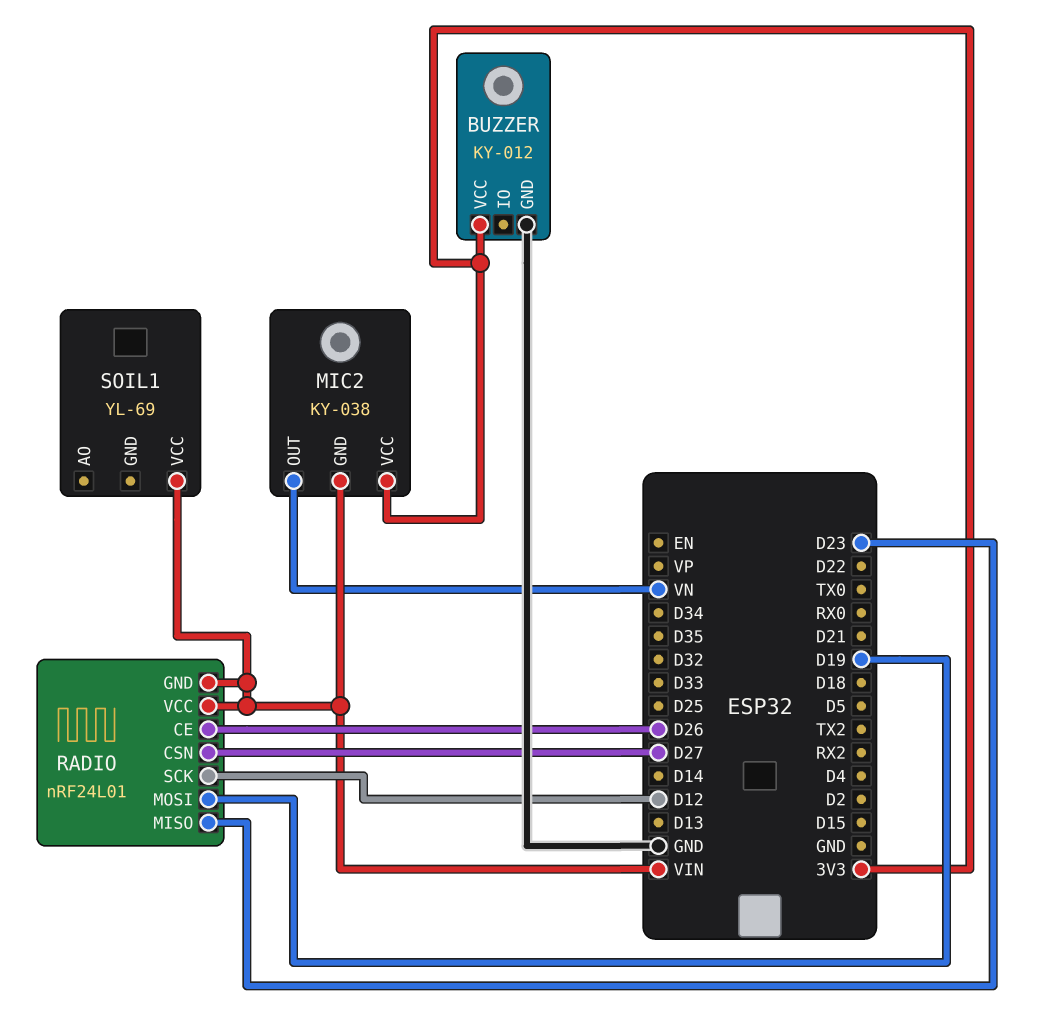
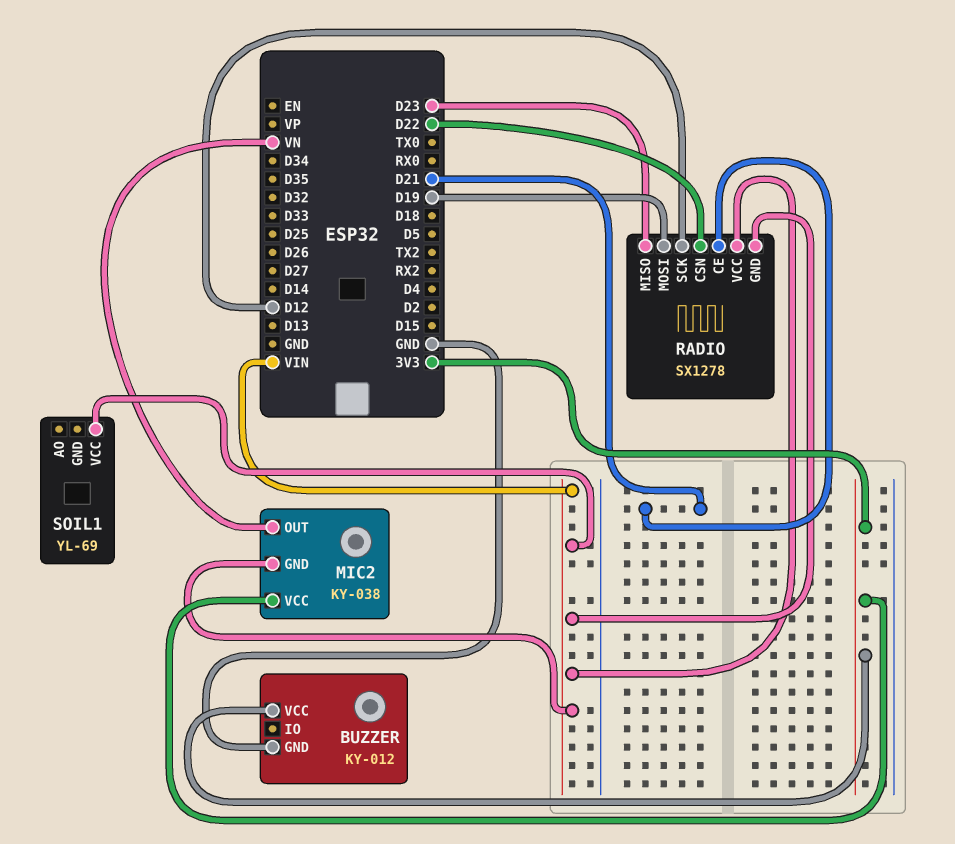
RADIO: nRF24L01 -> SX1278
RADIO pin CE: D26 -> D21
RADIO pin CSN: D27 -> D22

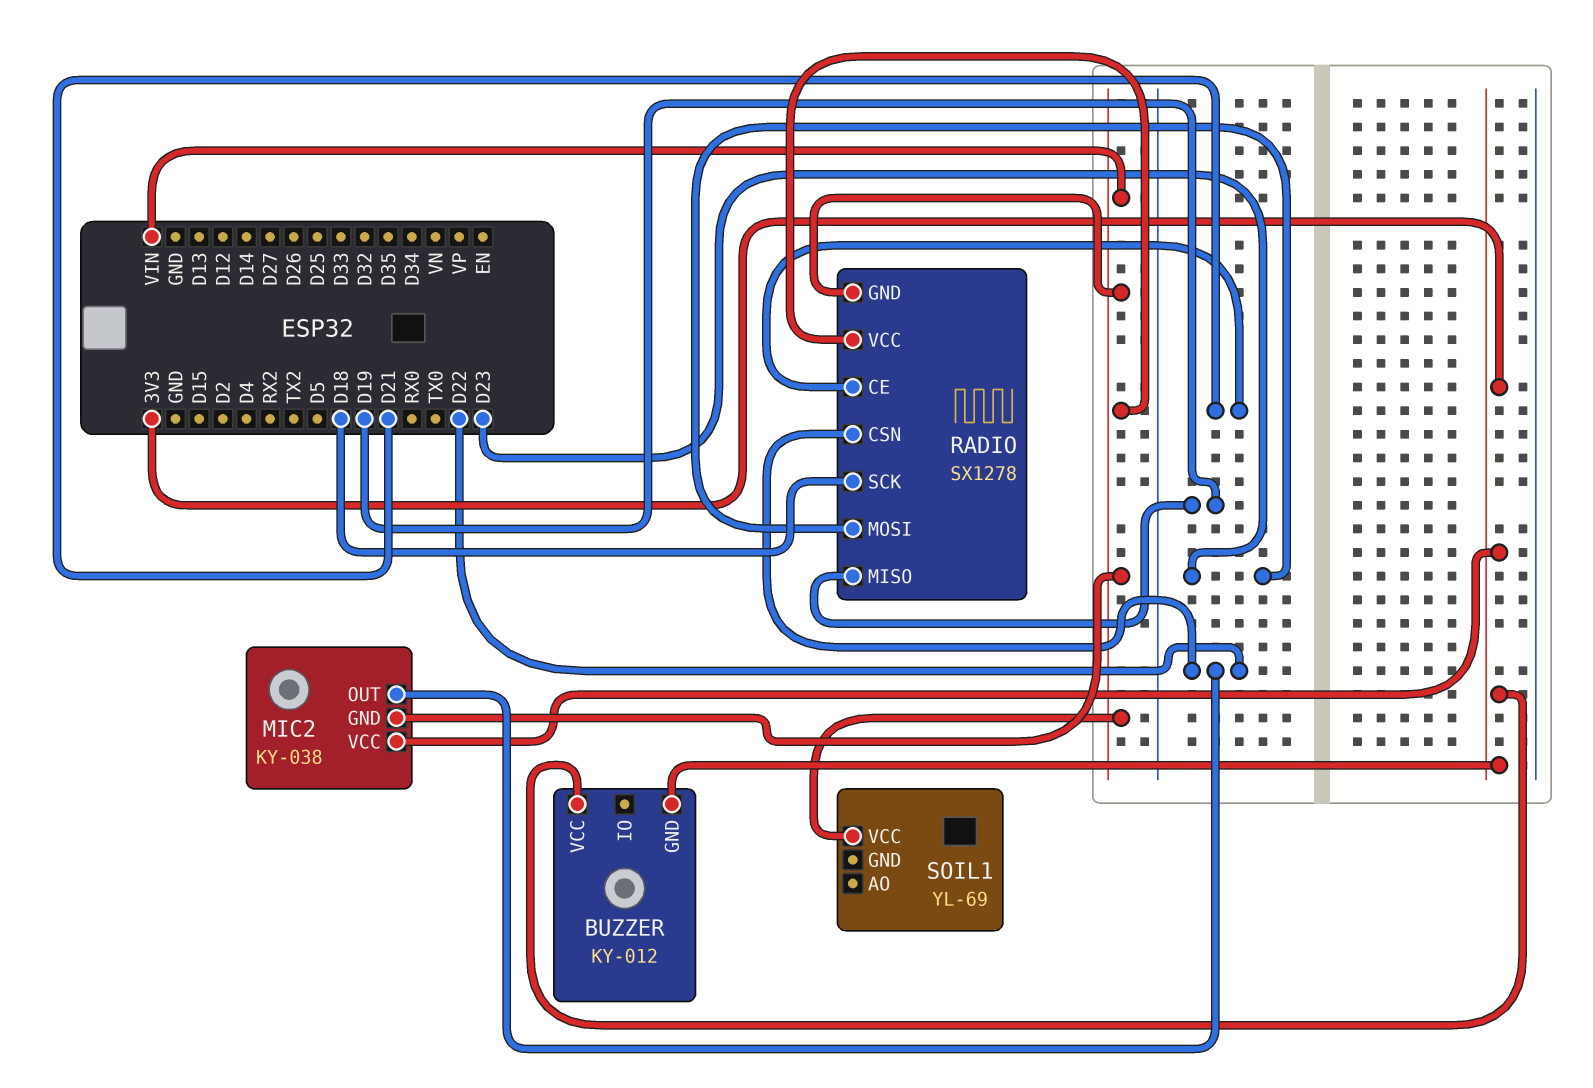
BUZZER pin GND: GND -> 3V3
MIC2 pin OUT: VN -> D22
RADIO pin MISO: D23 -> D19
RADIO pin MOSI: D19 -> D23
RADIO pin SCK: D12 -> D18

